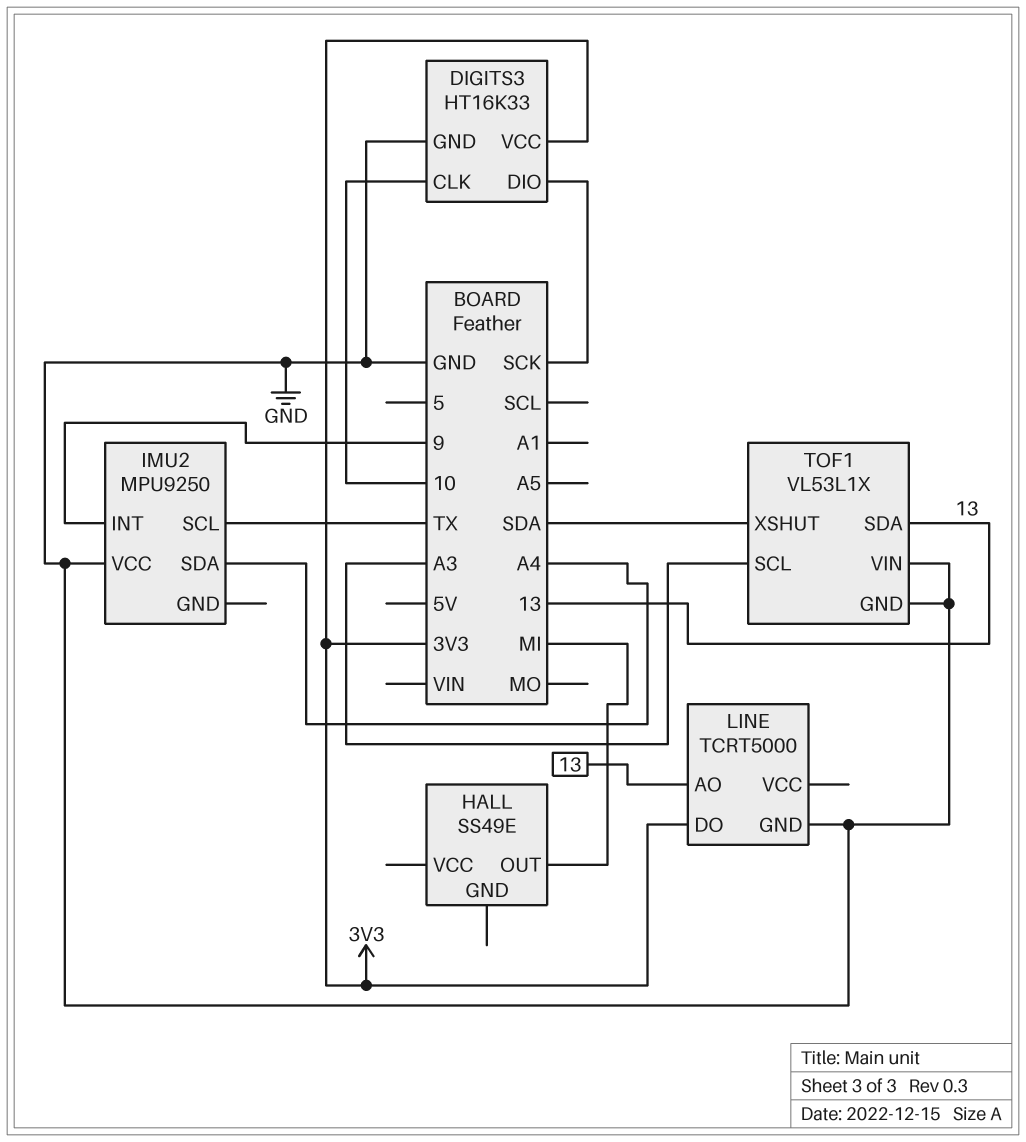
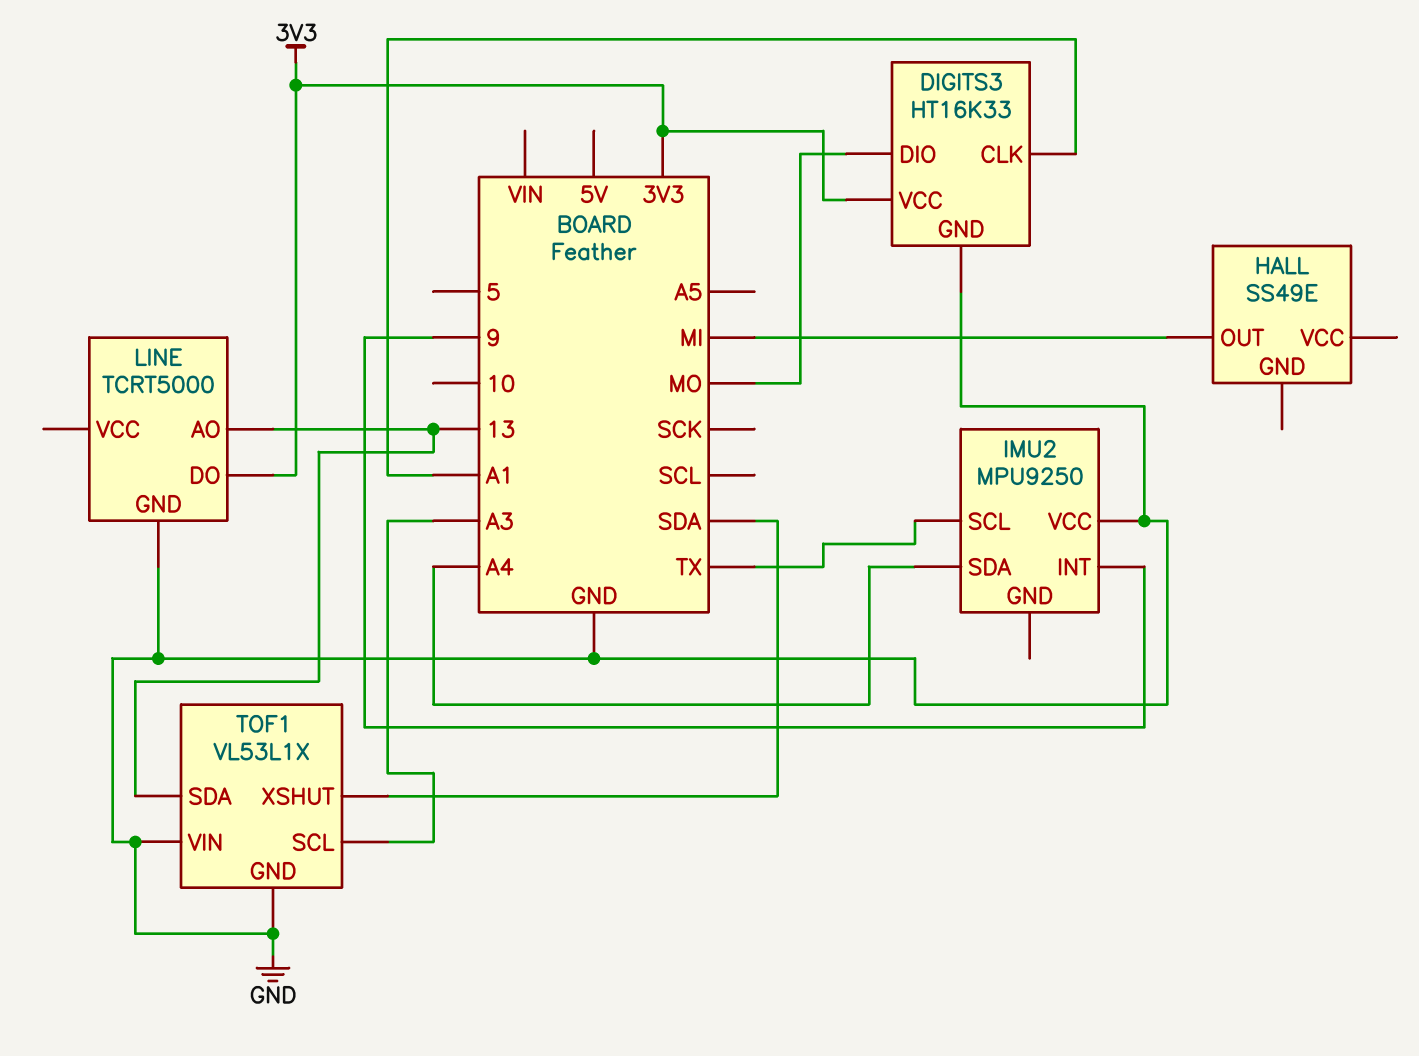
DIGITS3 pin CLK: 10 -> A1
DIGITS3 pin DIO: SCK -> MO

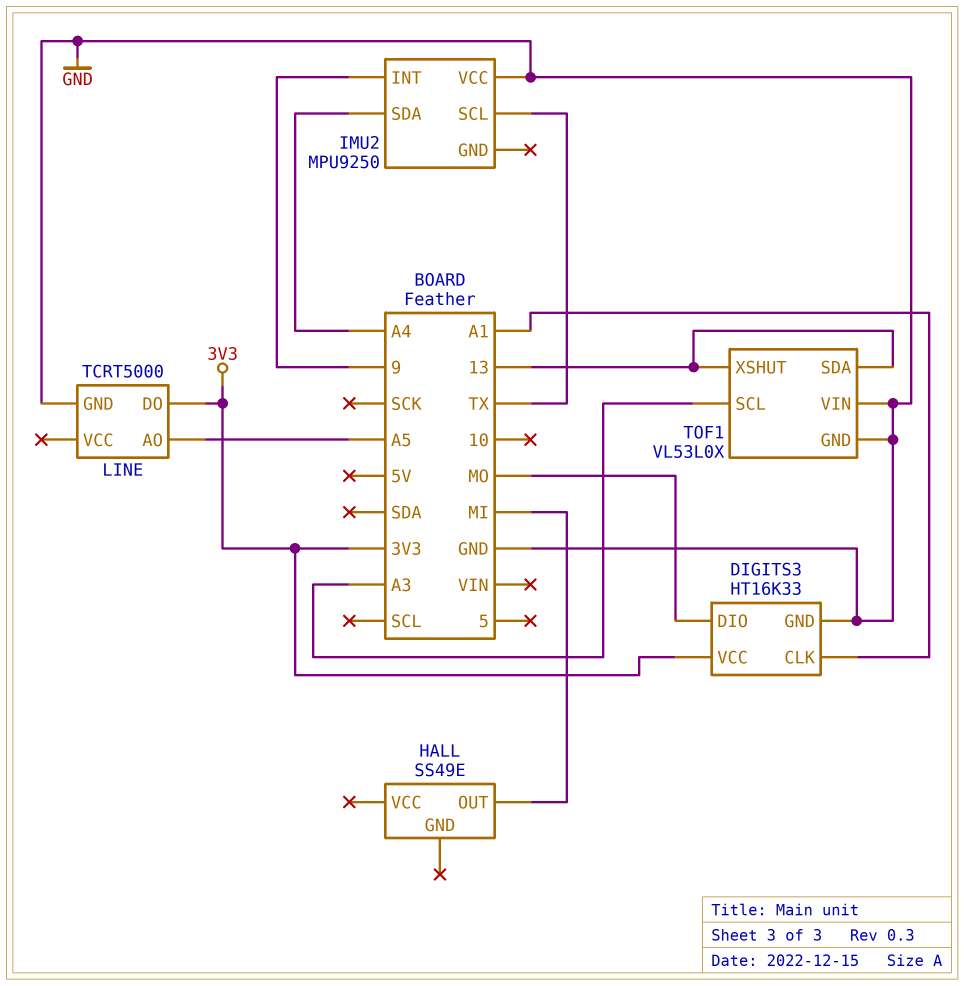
LINE pin AO: 13 -> A5
TOF1: VL53L1X -> VL53L0X
TOF1 pin XSHUT: SDA -> 13

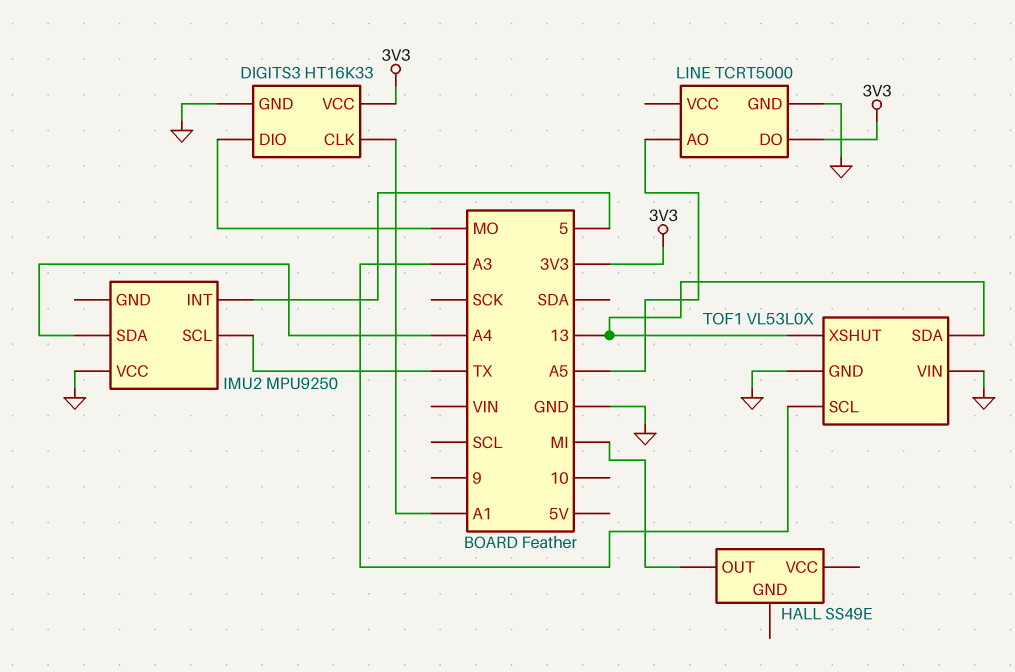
IMU2 pin INT: 9 -> 5

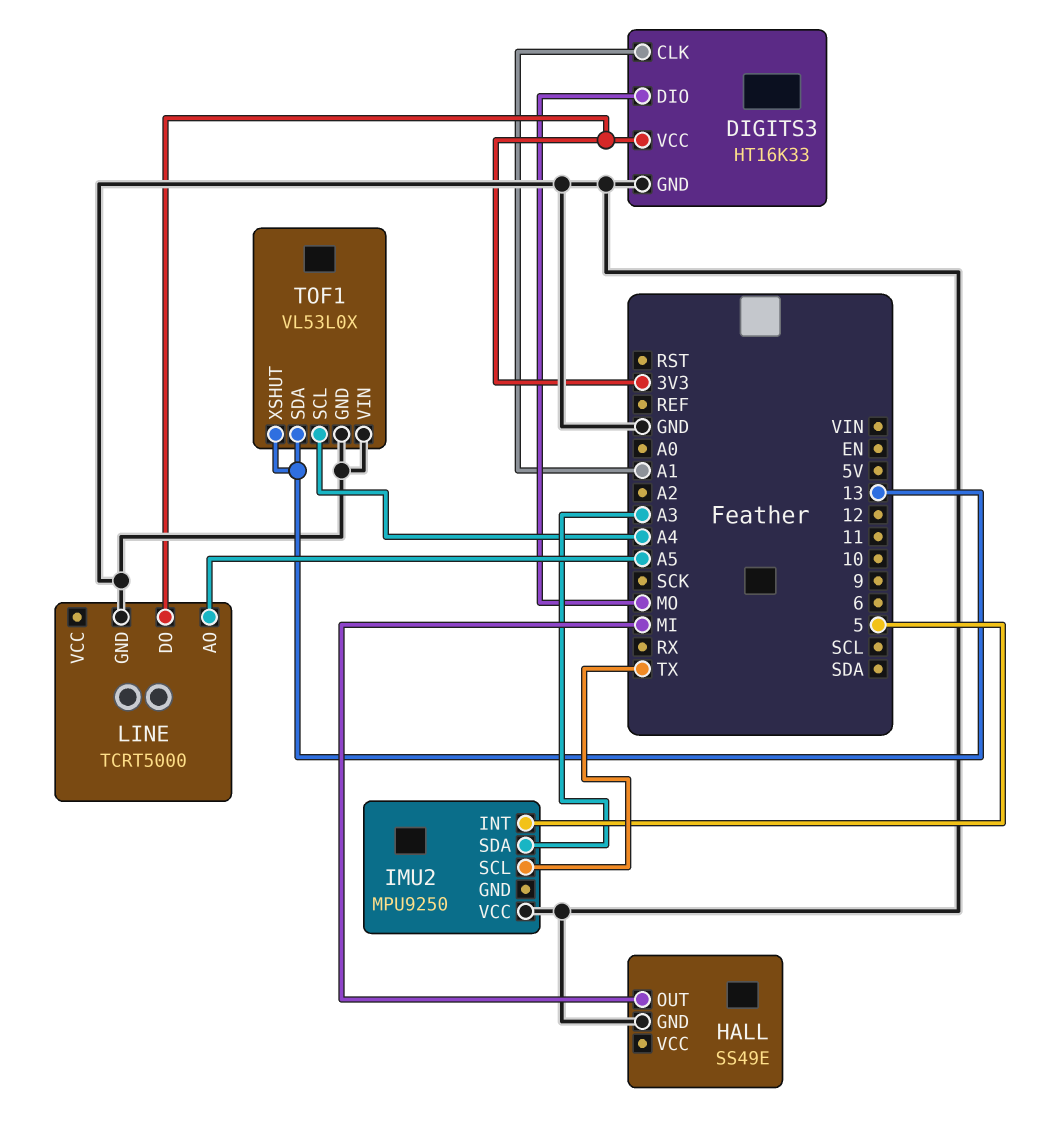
HALL pin GND: none -> GND
IMU2 pin SDA: A4 -> A3
TOF1 pin SCL: A3 -> A4

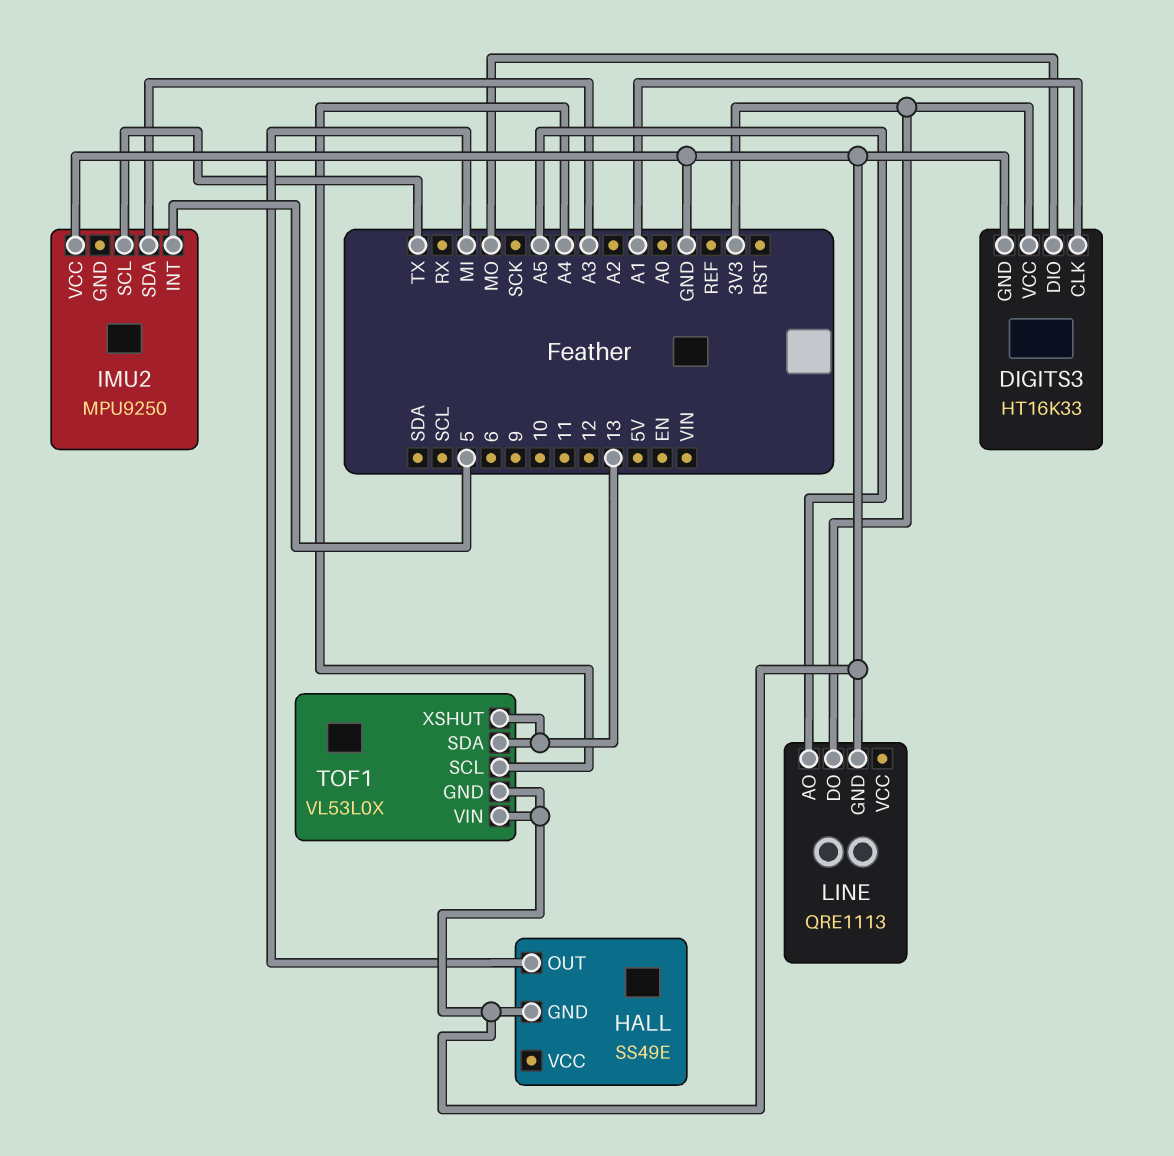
LINE: TCRT5000 -> QRE1113

